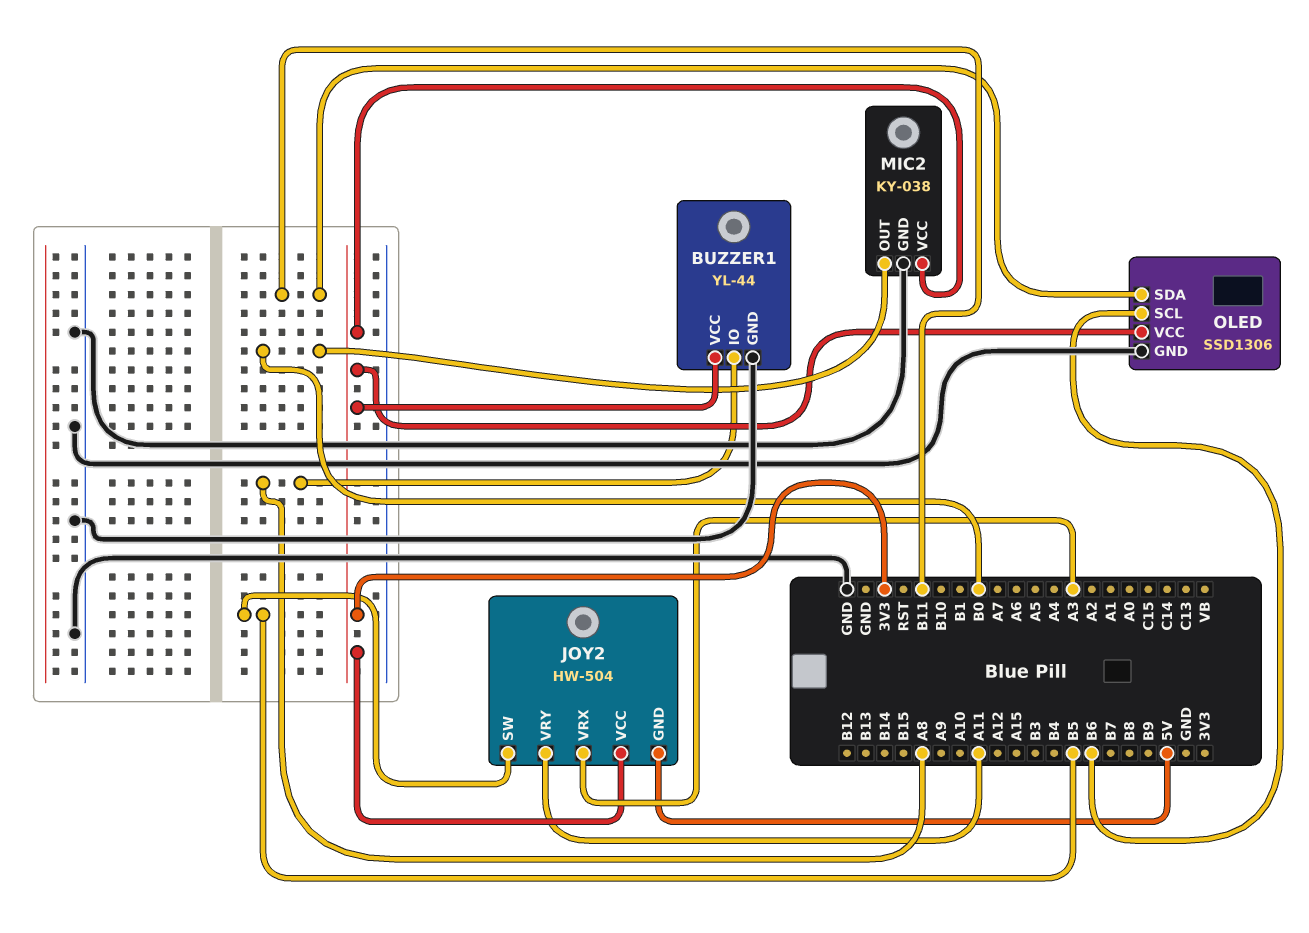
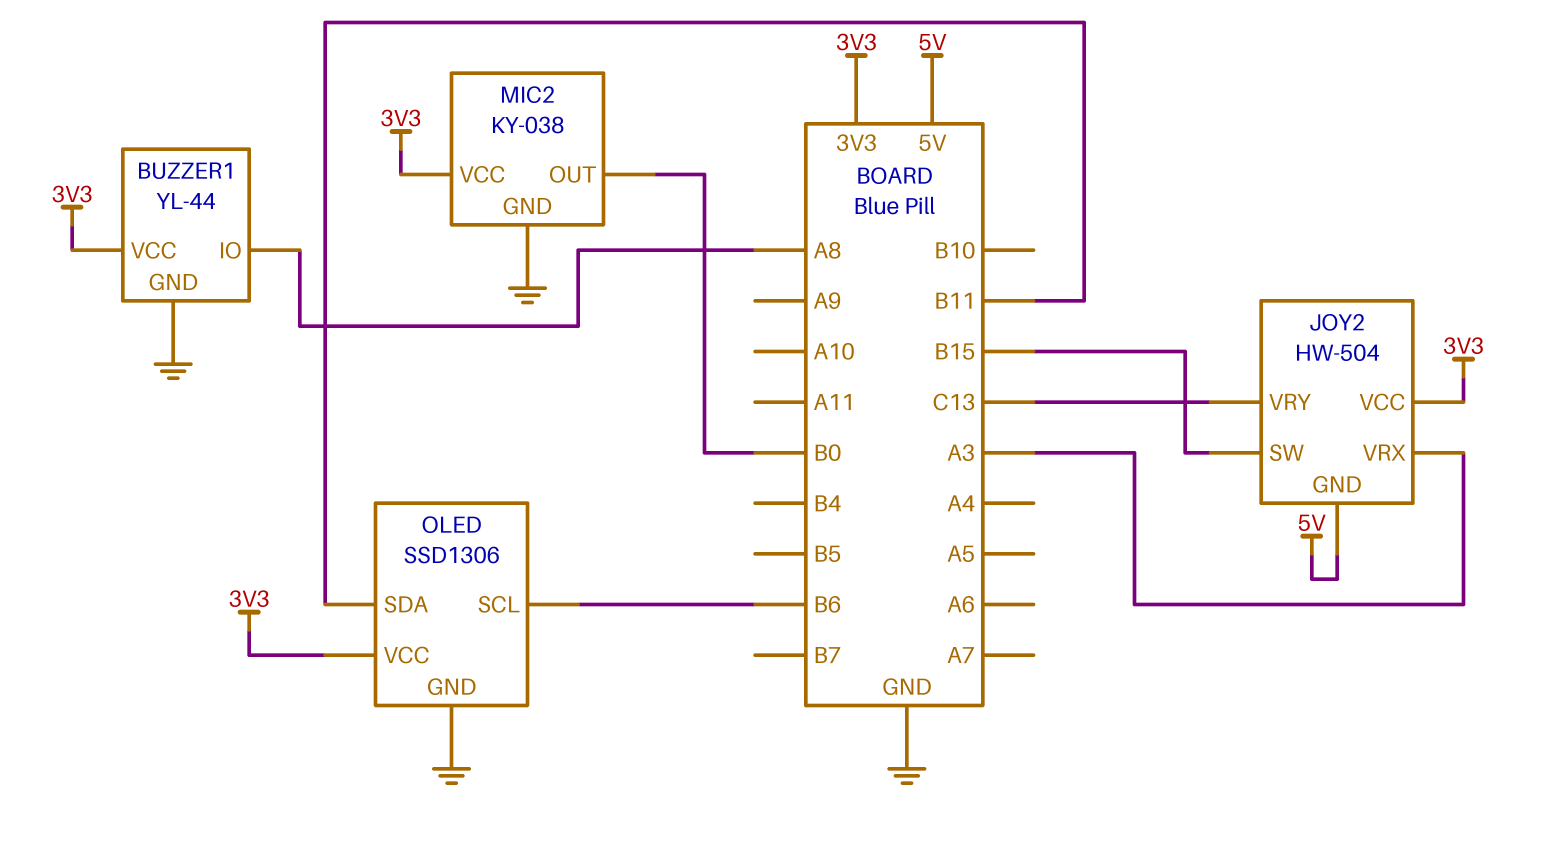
JOY2 pin SW: B5 -> B15
JOY2 pin VRY: A11 -> C13

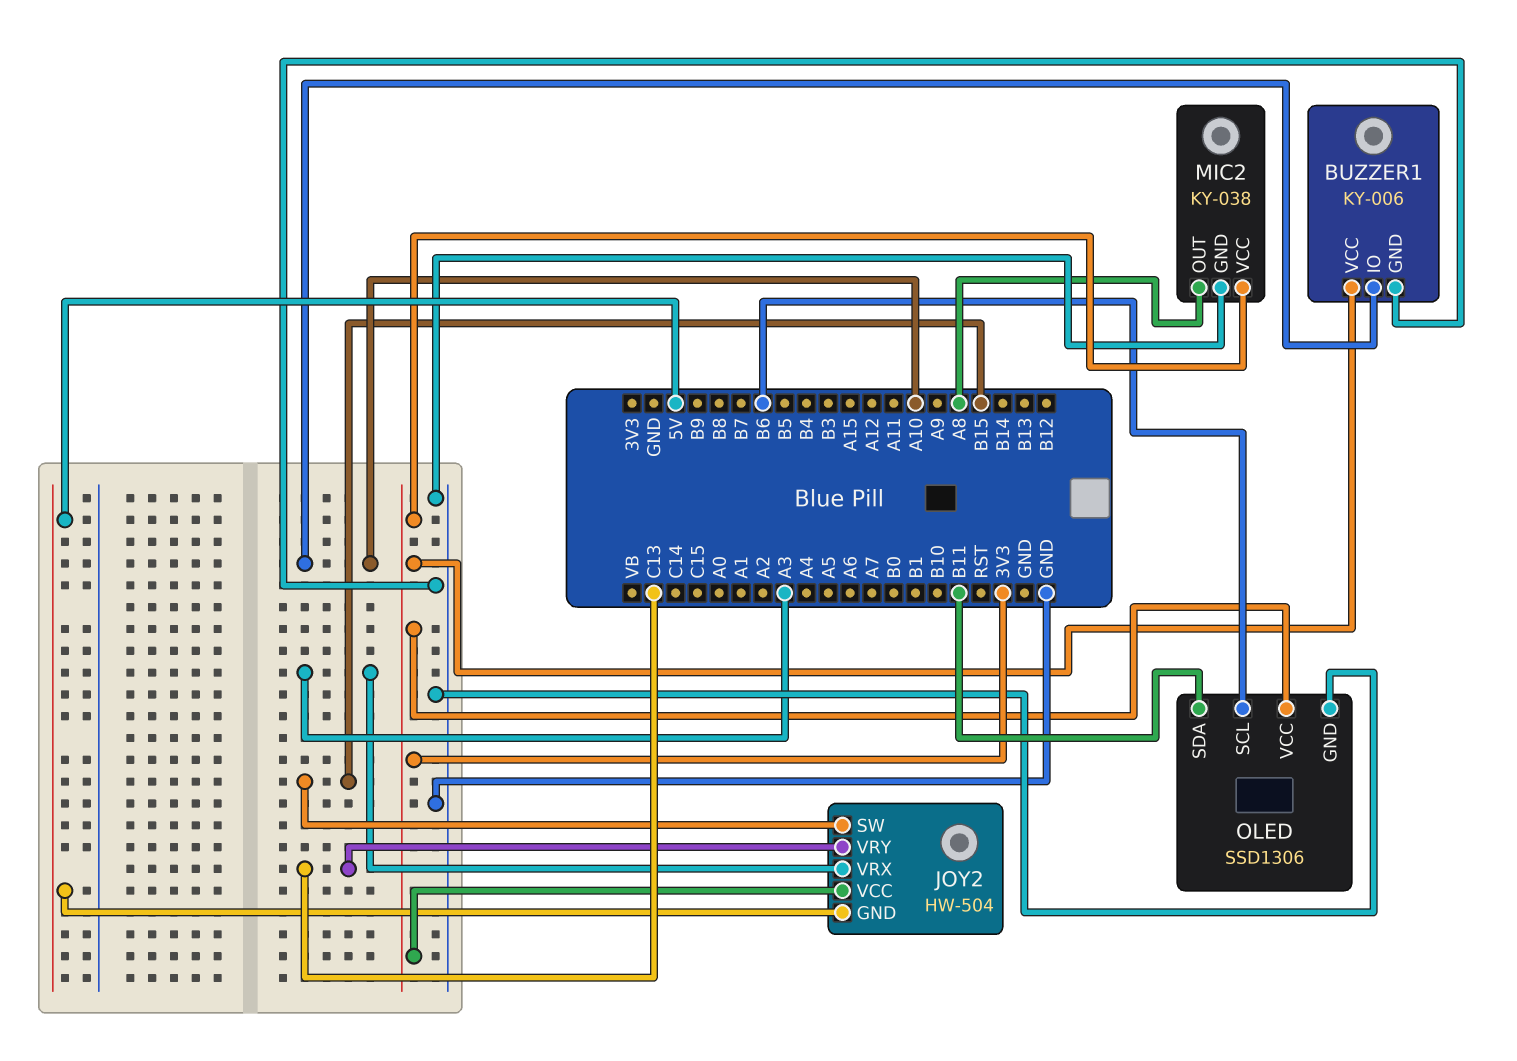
BUZZER1: YL-44 -> KY-006
BUZZER1 pin IO: A8 -> A10
MIC2 pin OUT: B0 -> A8

